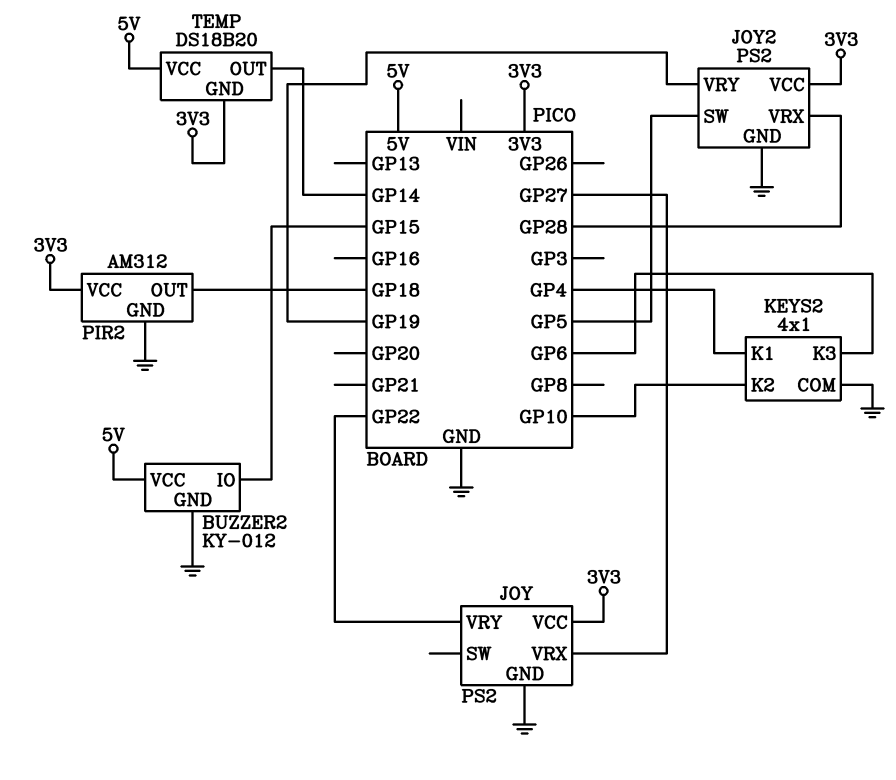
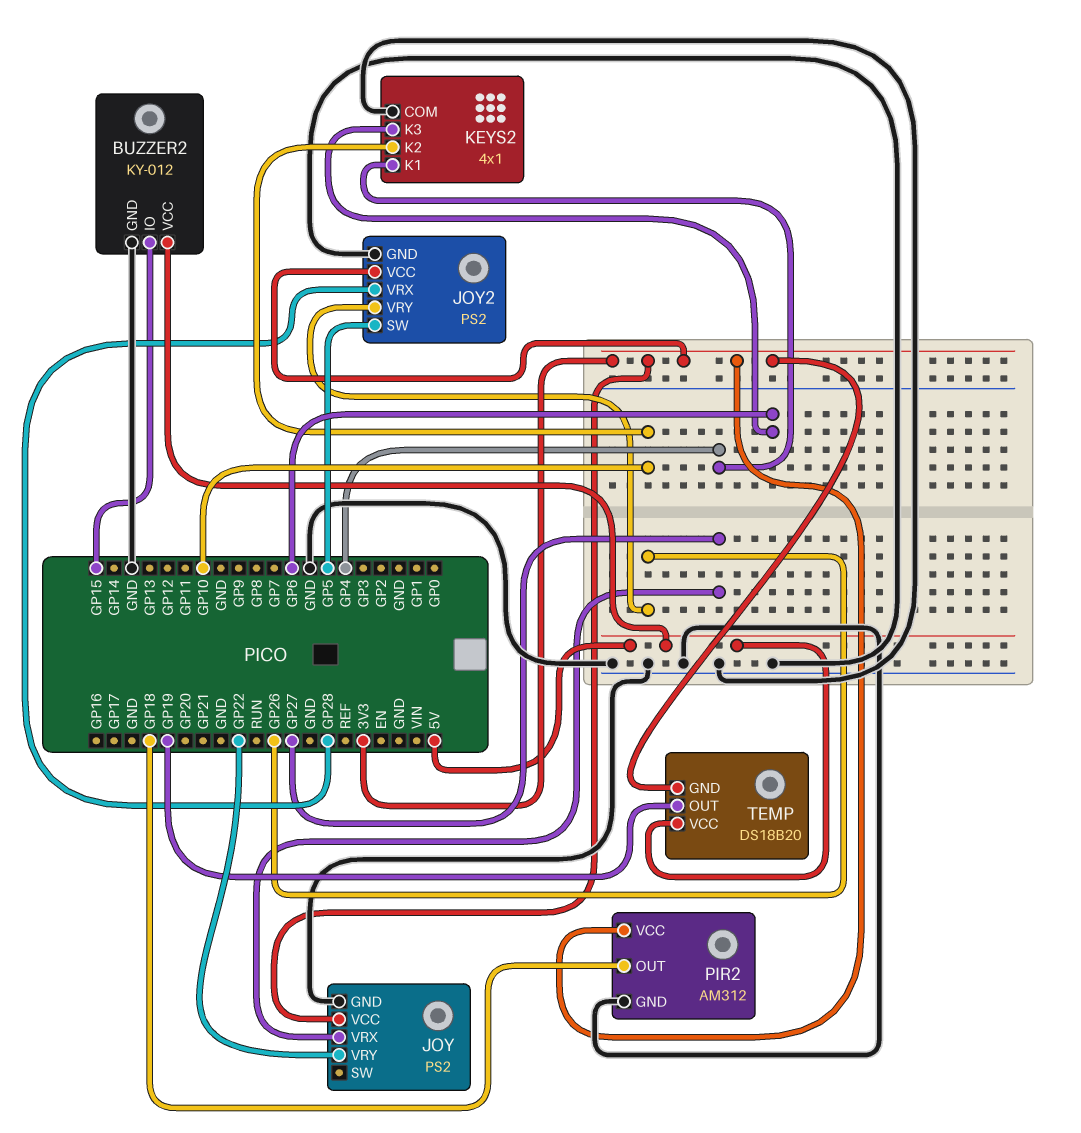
JOY2 pin VRY: GP19 -> GP26
TEMP pin OUT: GP14 -> GP19

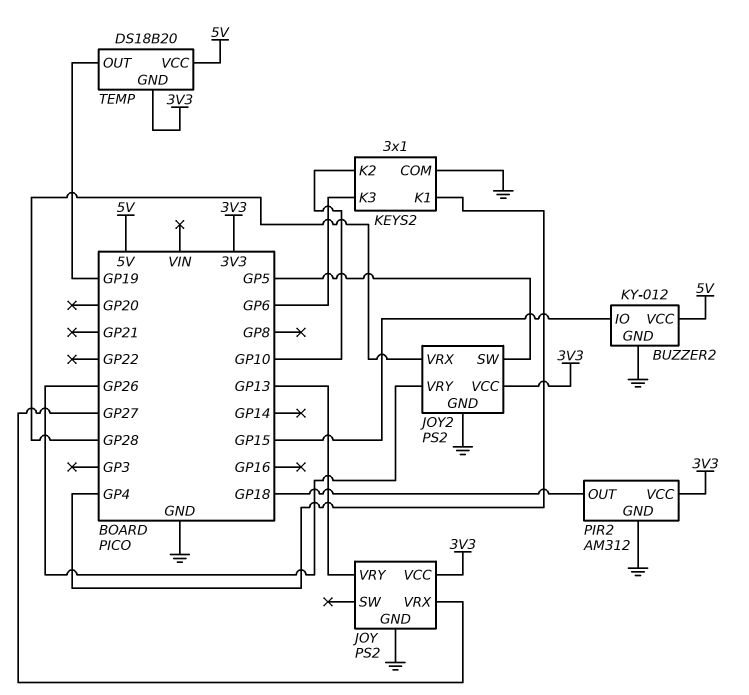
JOY pin VRY: GP22 -> GP13
KEYS2: 4x1 -> 3x1

